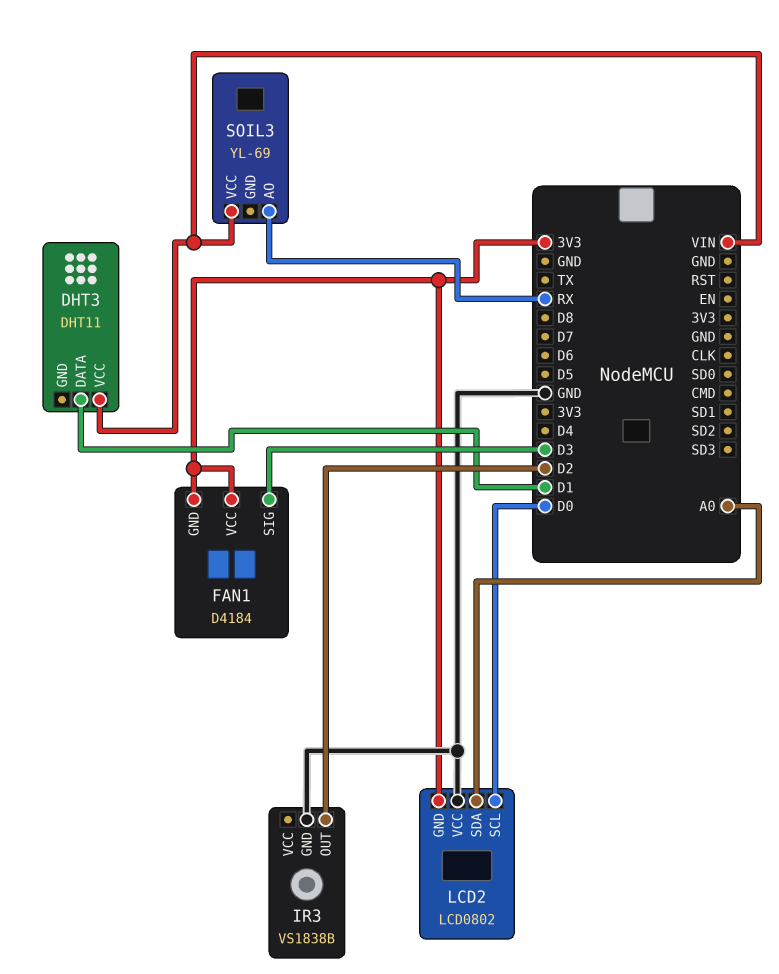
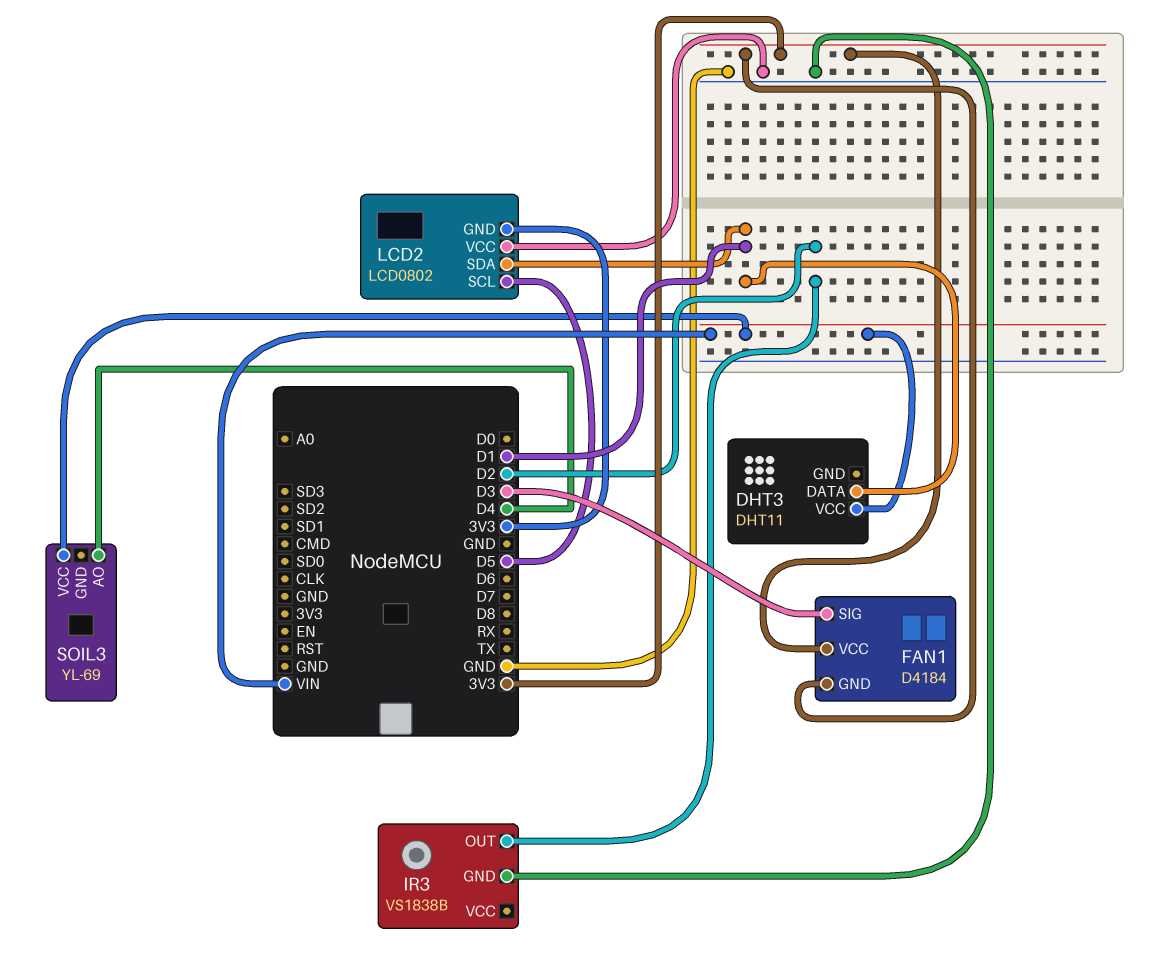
LCD2 pin SCL: D0 -> D5
LCD2 pin SDA: A0 -> D1
SOIL3 pin AO: RX -> D4

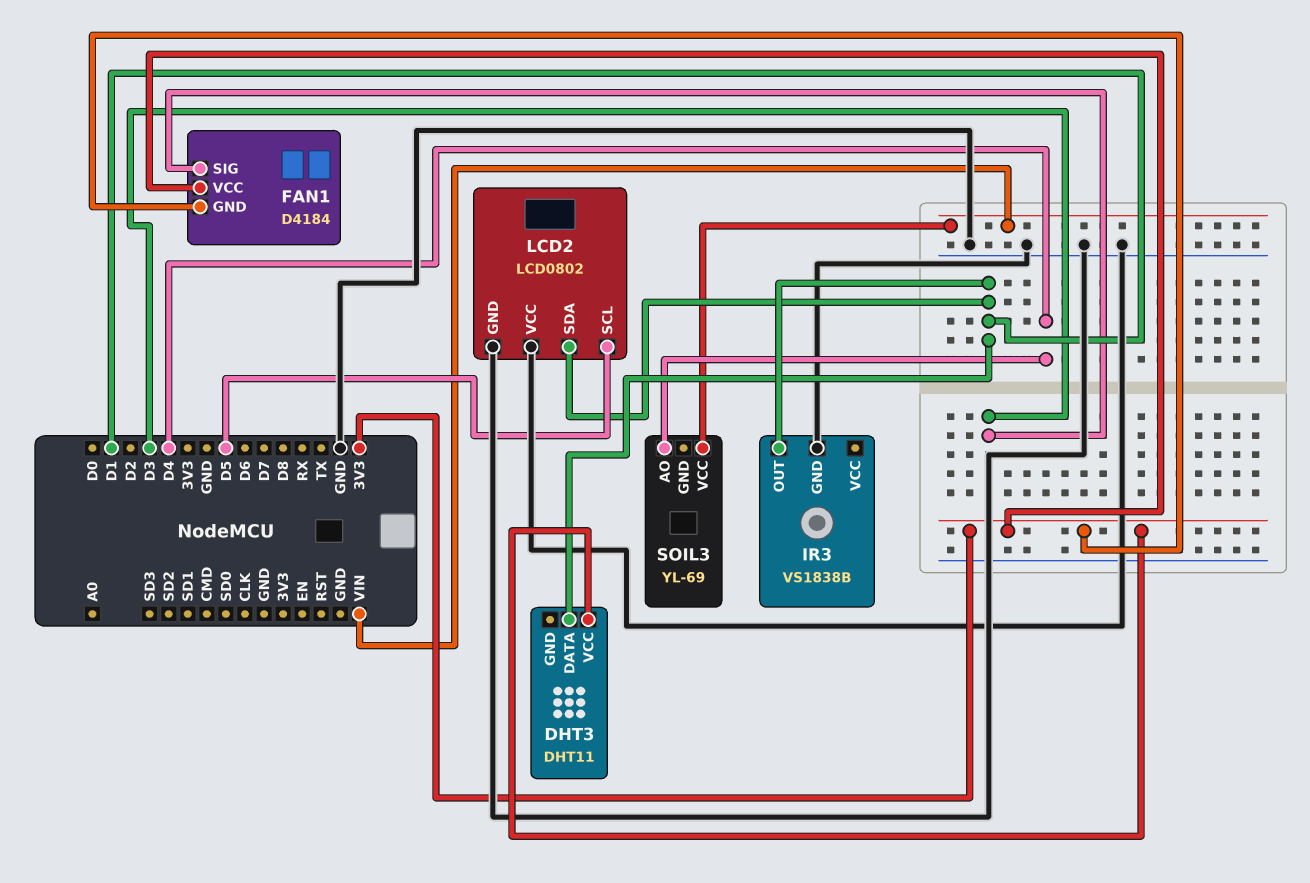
DHT3 pin VCC: VIN -> 3V3
IR3 pin OUT: D2 -> D1
LCD2 pin GND: 3V3 -> GND

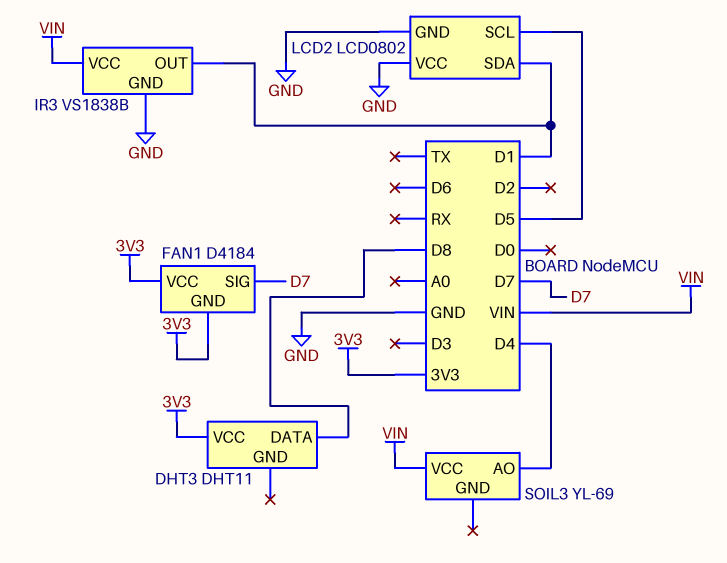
DHT3 pin DATA: D1 -> D8
FAN1 pin SIG: D3 -> D7
IR3 pin VCC: none -> VIN

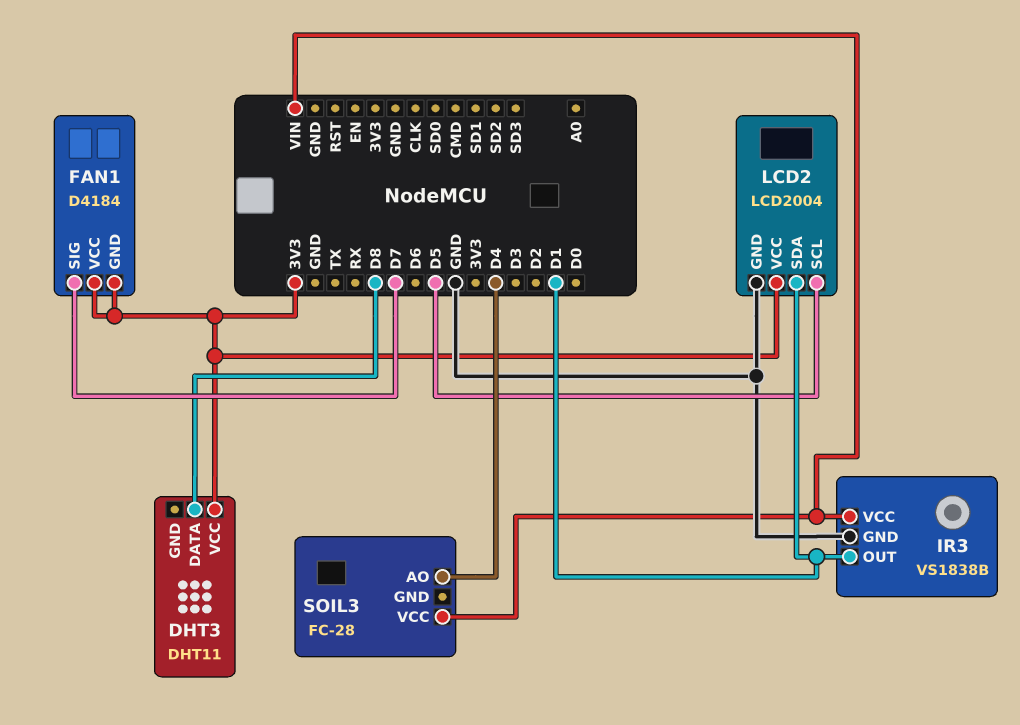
LCD2: LCD0802 -> LCD2004
LCD2 pin VCC: GND -> 3V3
SOIL3: YL-69 -> FC-28

